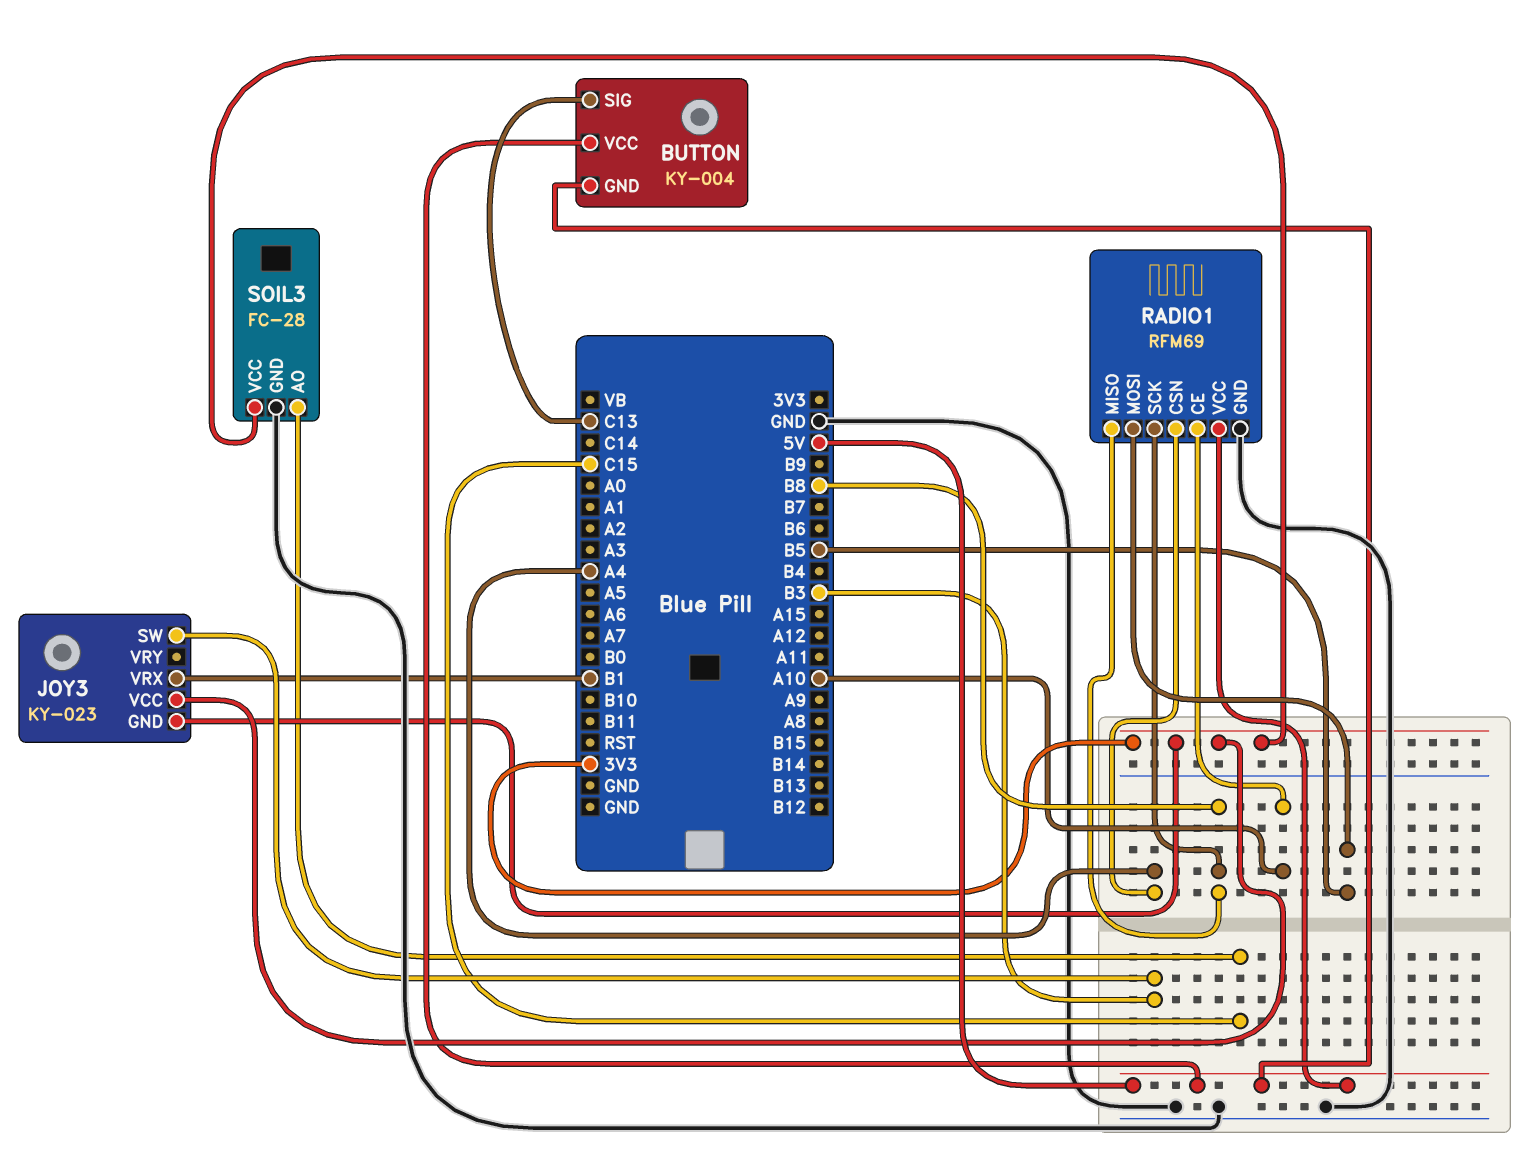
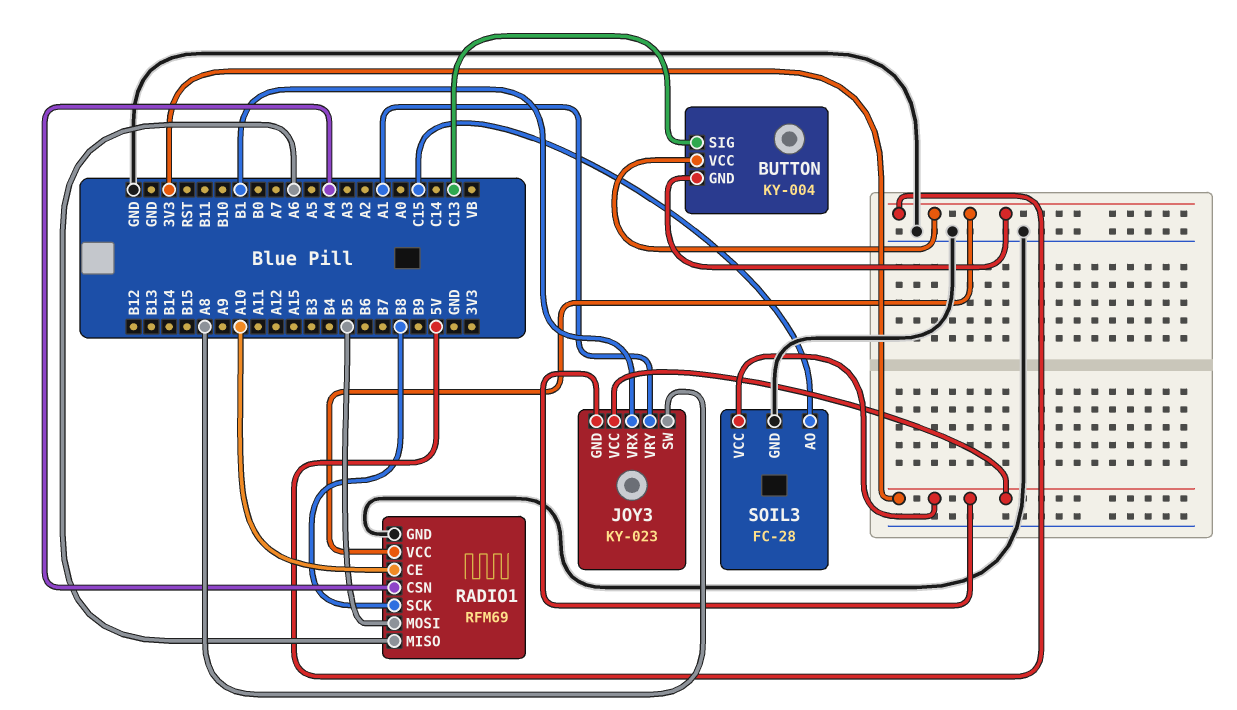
JOY3 pin SW: B3 -> A8
JOY3 pin VRY: none -> A1
RADIO1 pin MISO: B8 -> A6

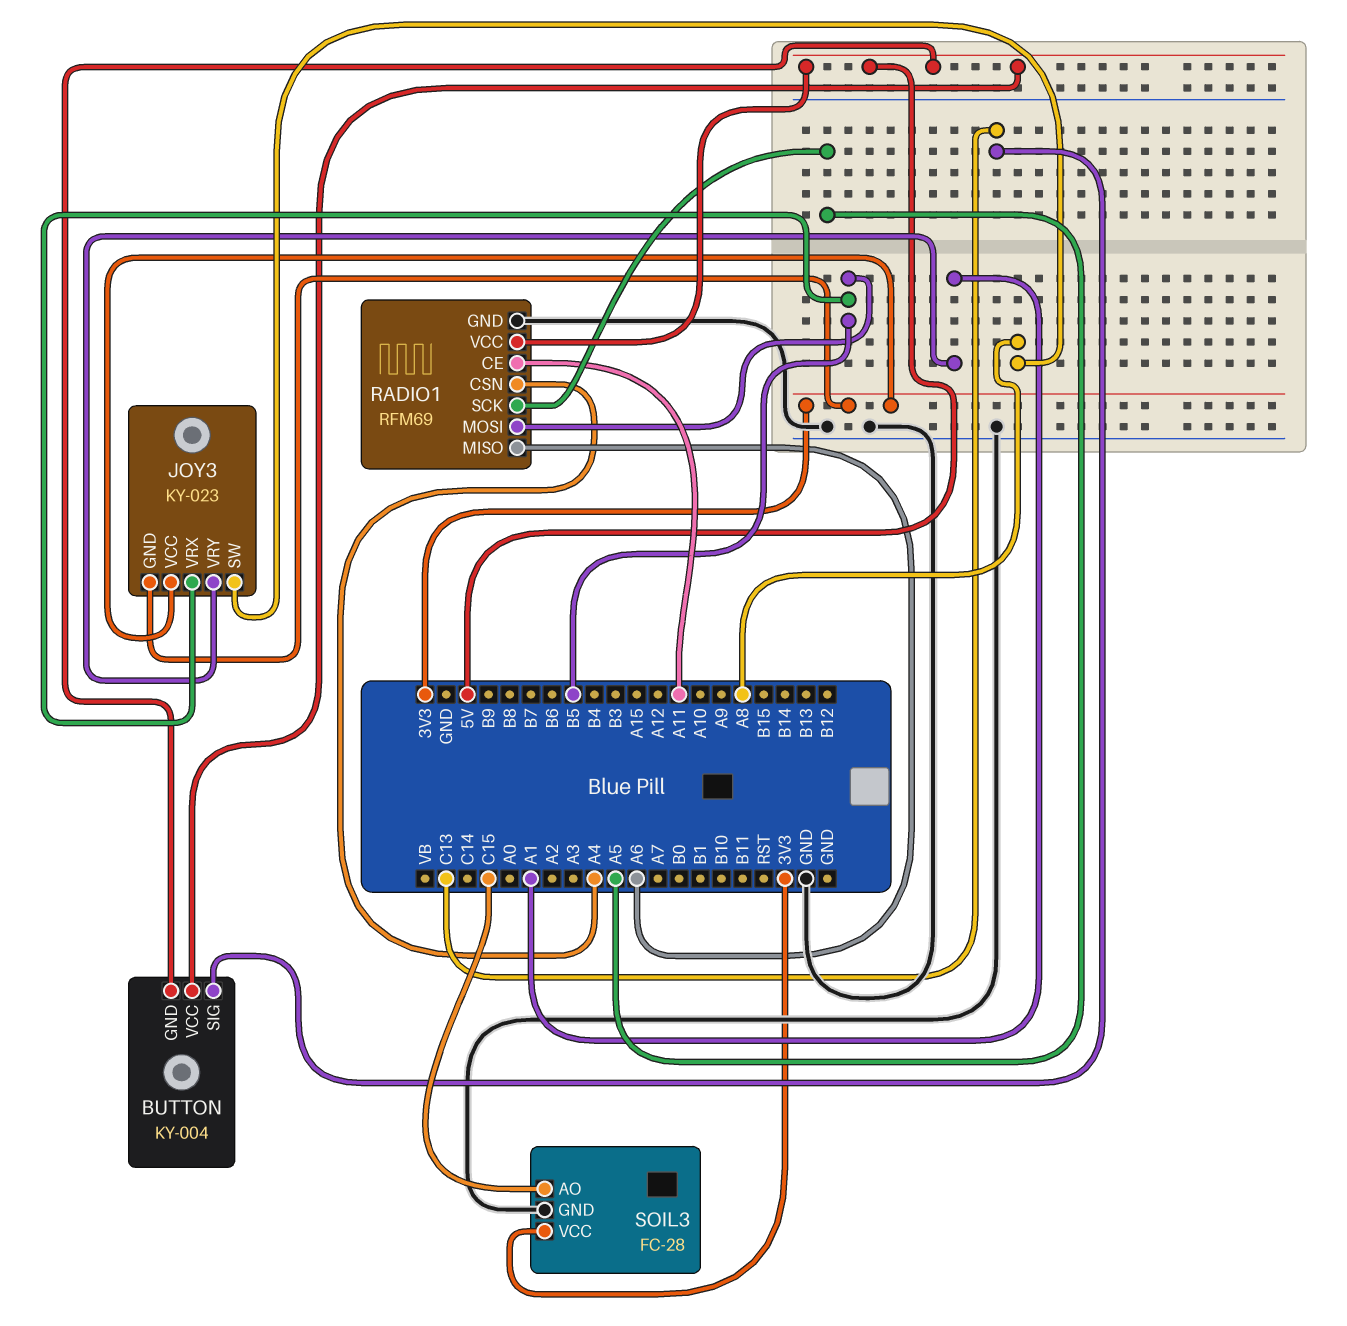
JOY3 pin VRX: B1 -> B5
RADIO1 pin CE: A10 -> A11
RADIO1 pin SCK: B8 -> A5

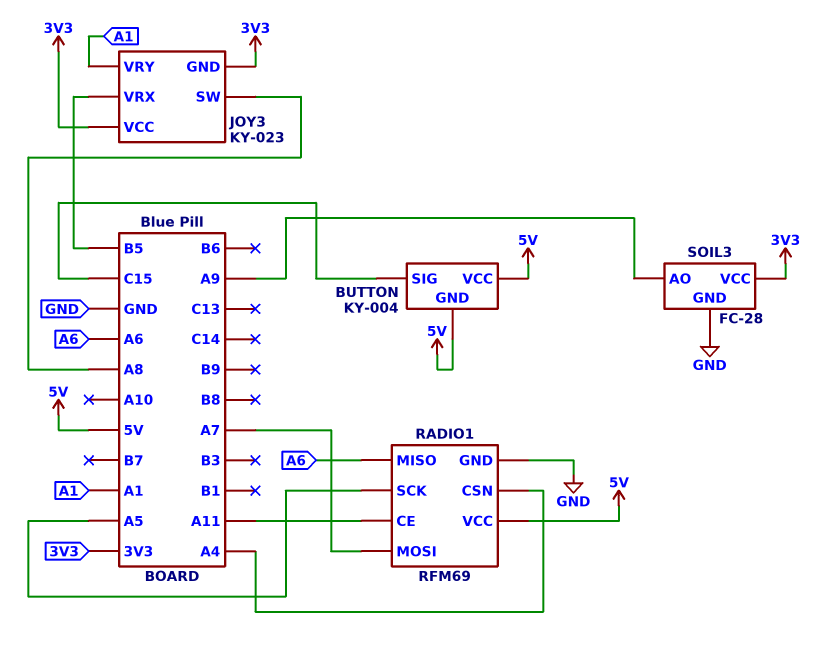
BUTTON pin SIG: C13 -> C15
RADIO1 pin MOSI: B5 -> A7
SOIL3 pin AO: C15 -> A9

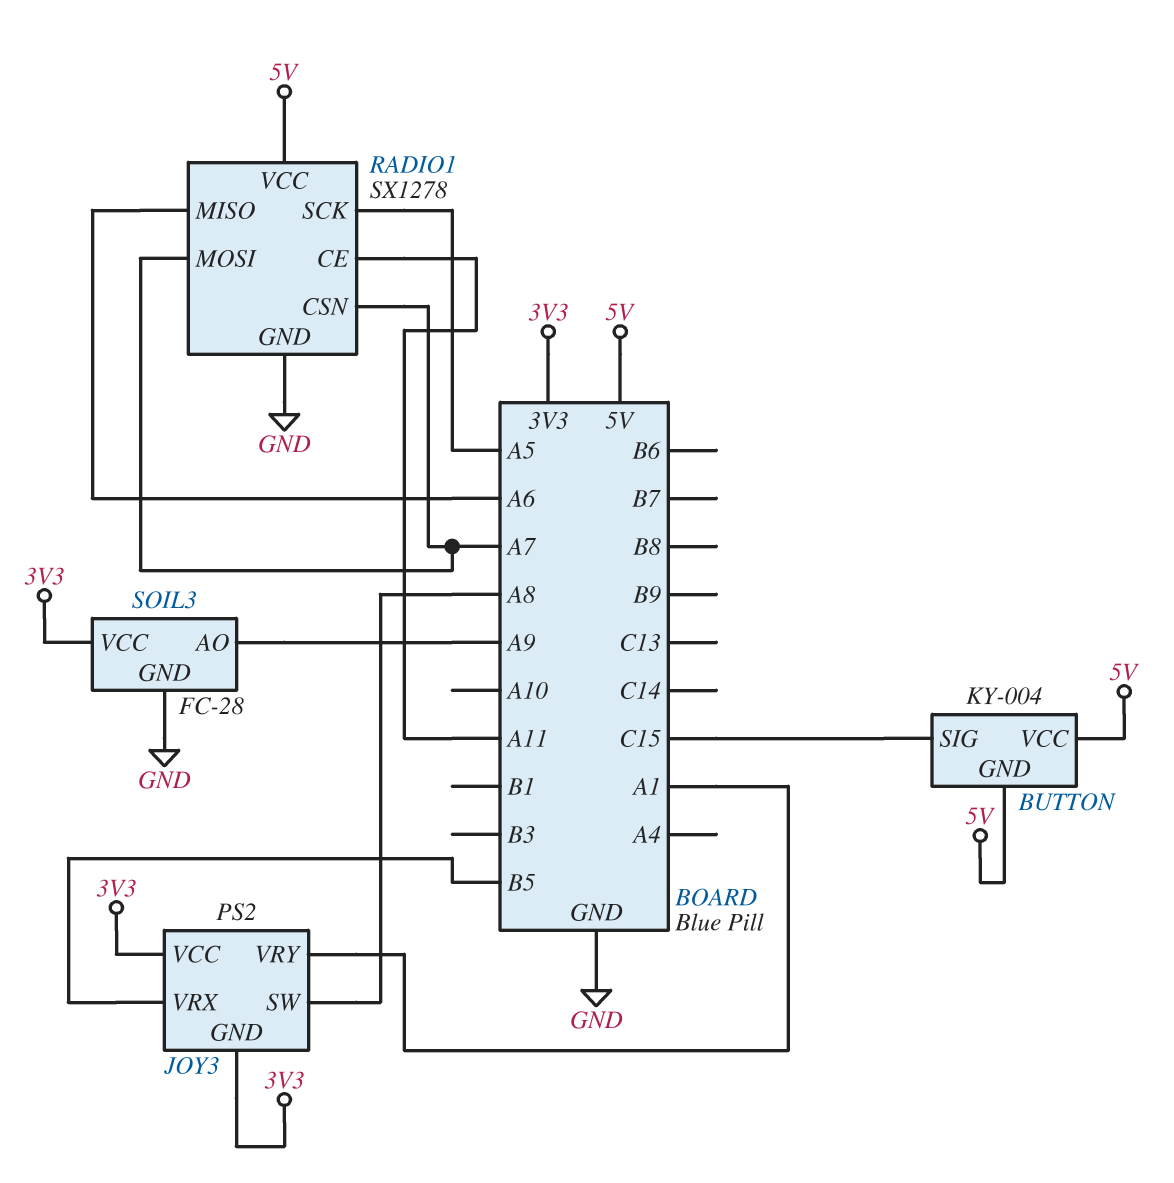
JOY3: KY-023 -> PS2
RADIO1: RFM69 -> SX1278
RADIO1 pin CSN: A4 -> A7

